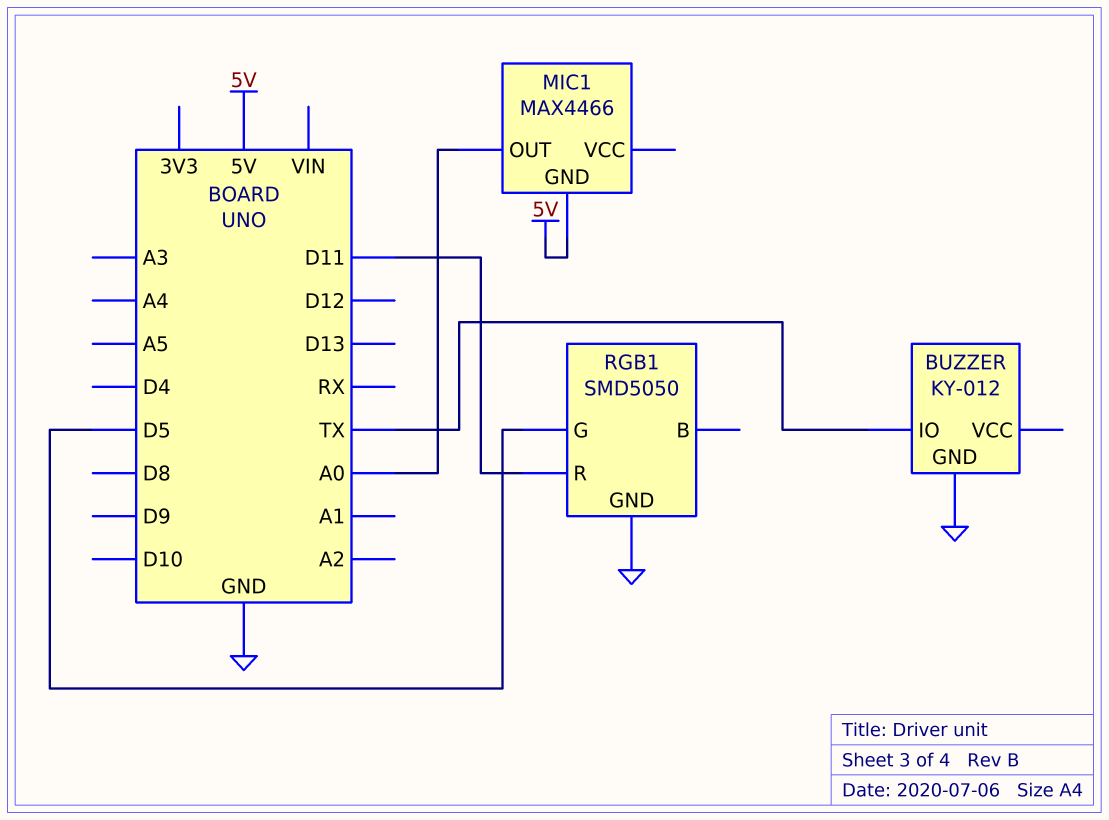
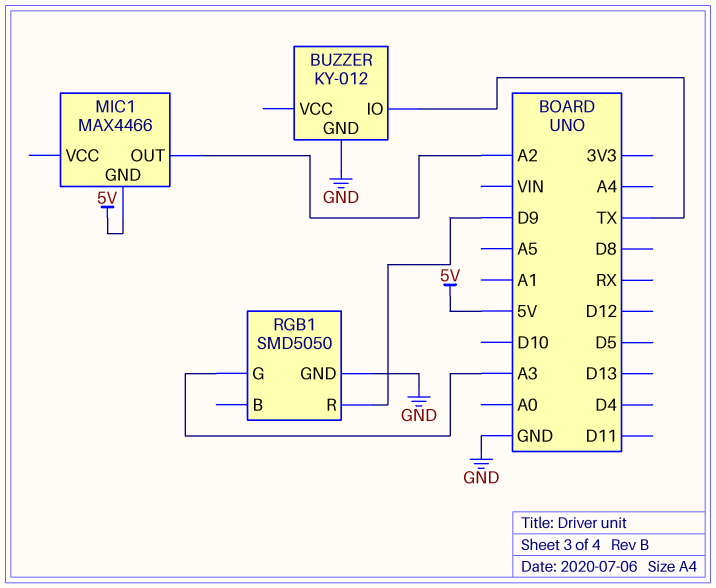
MIC1 pin OUT: A0 -> A2
RGB1 pin G: D5 -> A3
RGB1 pin R: D11 -> D9

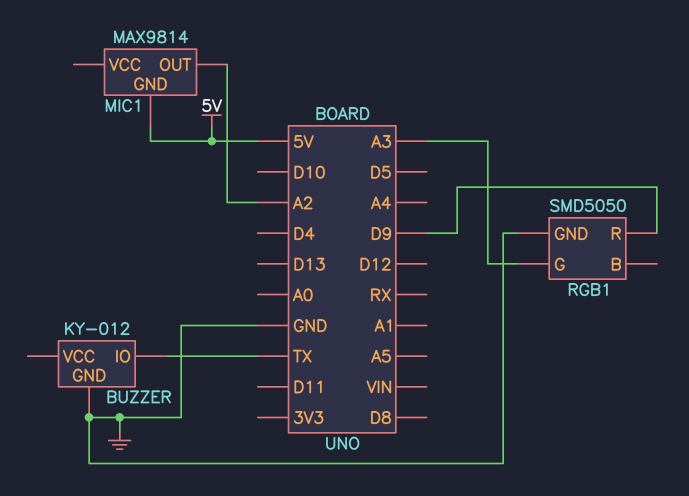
MIC1: MAX4466 -> MAX9814

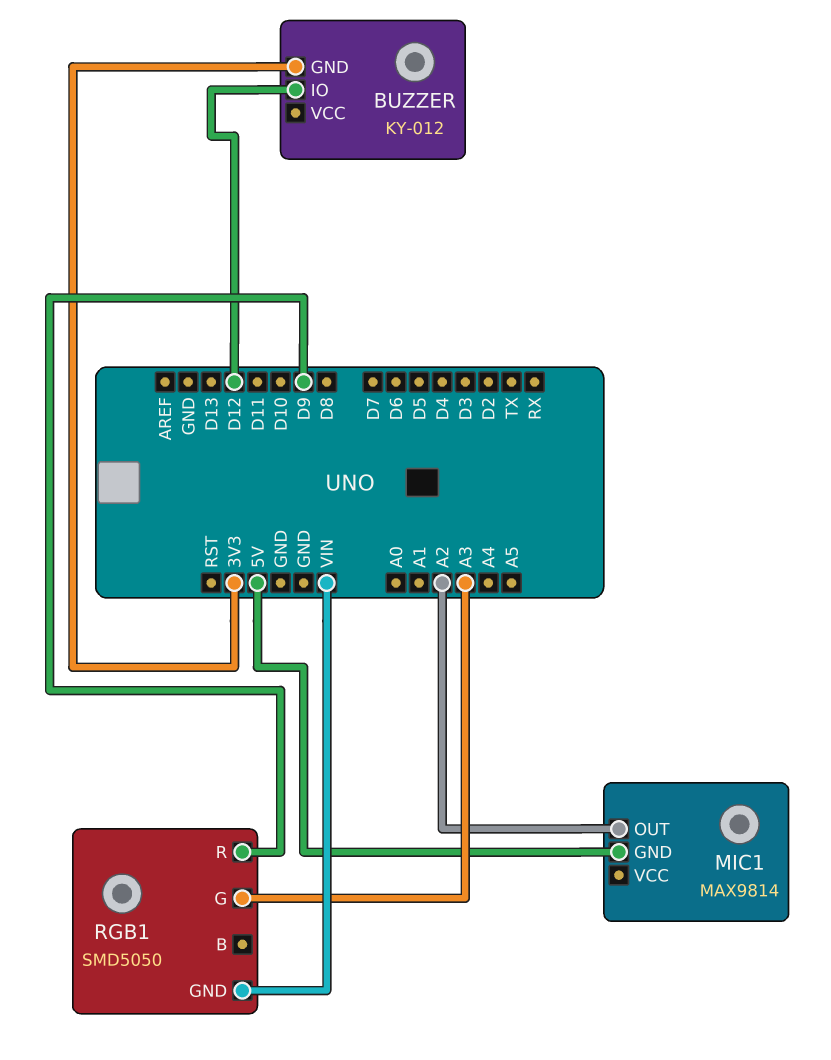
BUZZER pin GND: GND -> 3V3
BUZZER pin IO: TX -> D12
RGB1 pin GND: GND -> VIN

